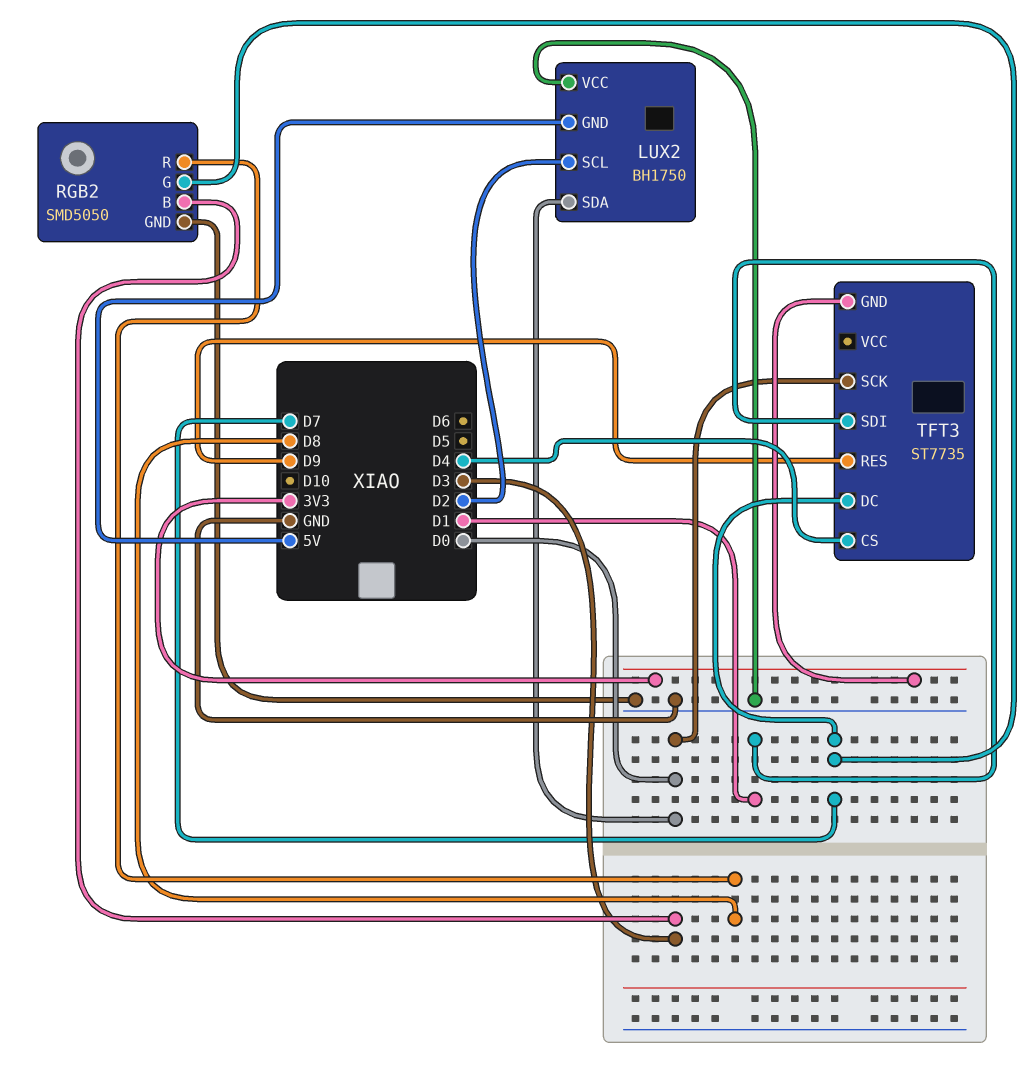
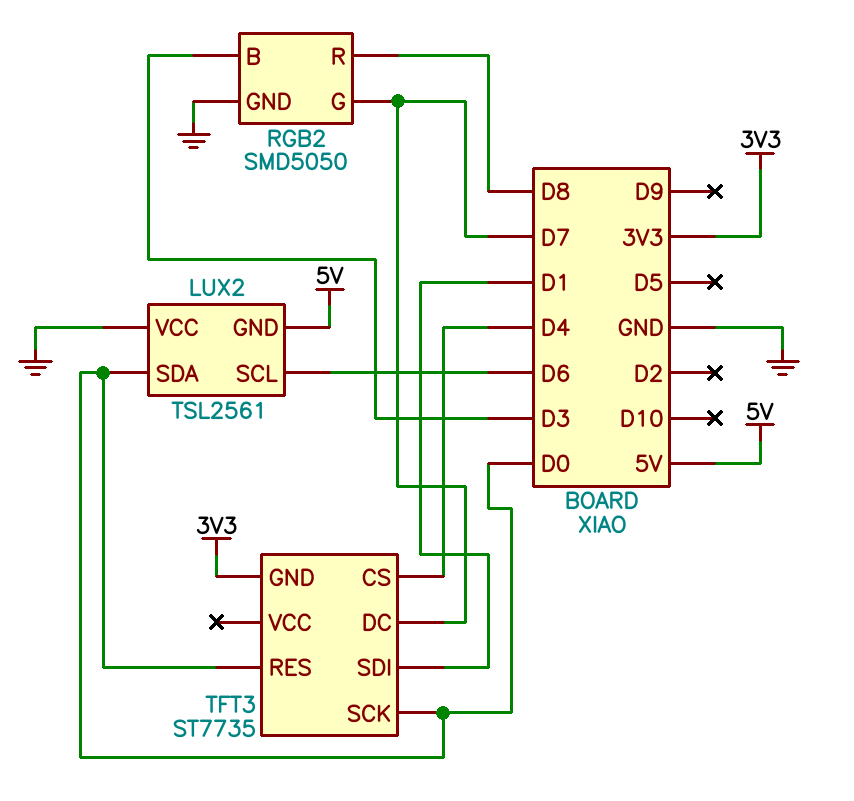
LUX2: BH1750 -> TSL2561
LUX2 pin SCL: D2 -> D6
TFT3 pin RES: D9 -> D0

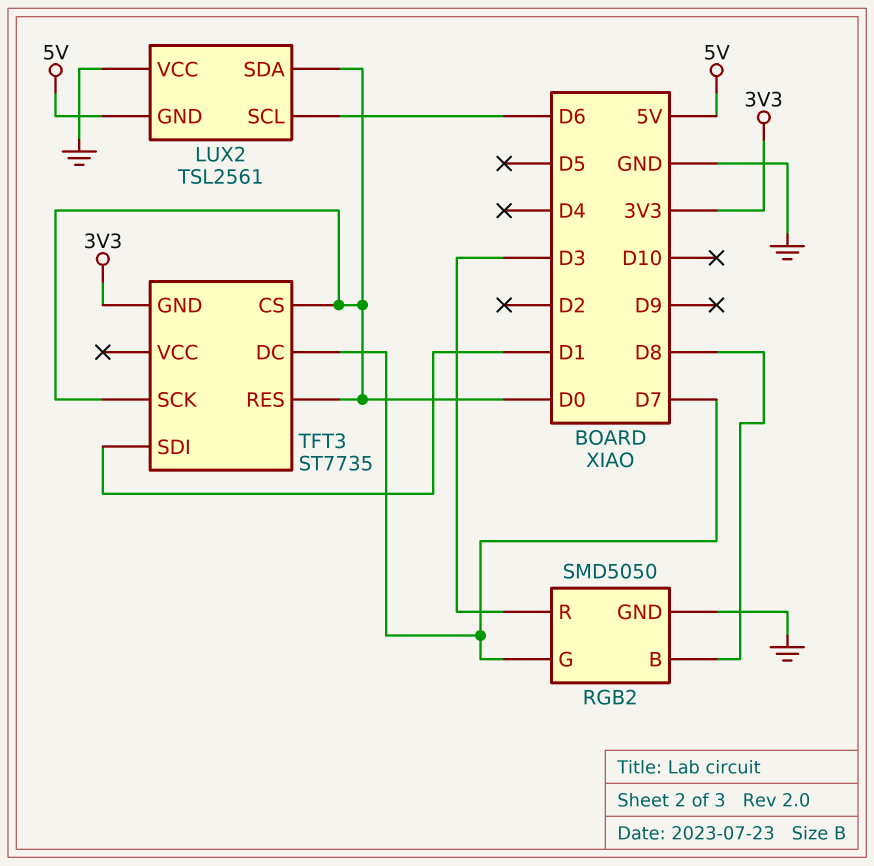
RGB2 pin B: D3 -> D8
RGB2 pin R: D8 -> D3
TFT3 pin CS: D4 -> D0

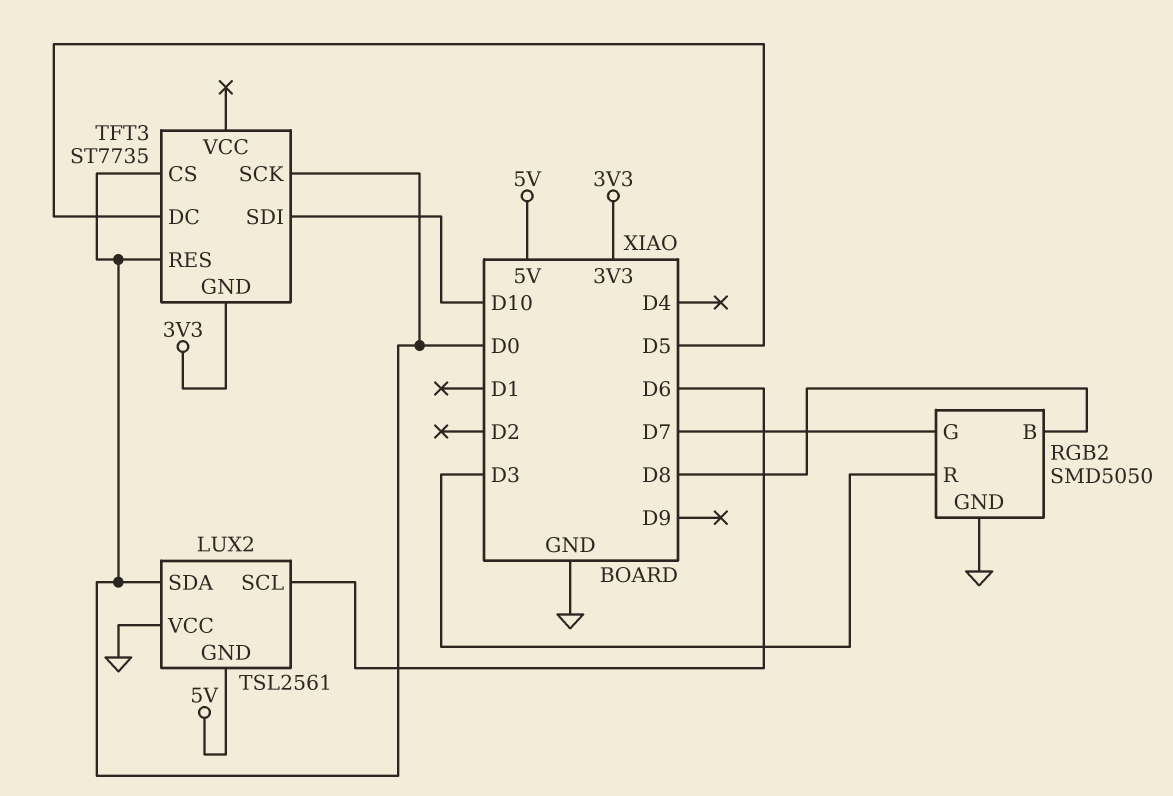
TFT3 pin DC: D7 -> D5
TFT3 pin SDI: D1 -> D10

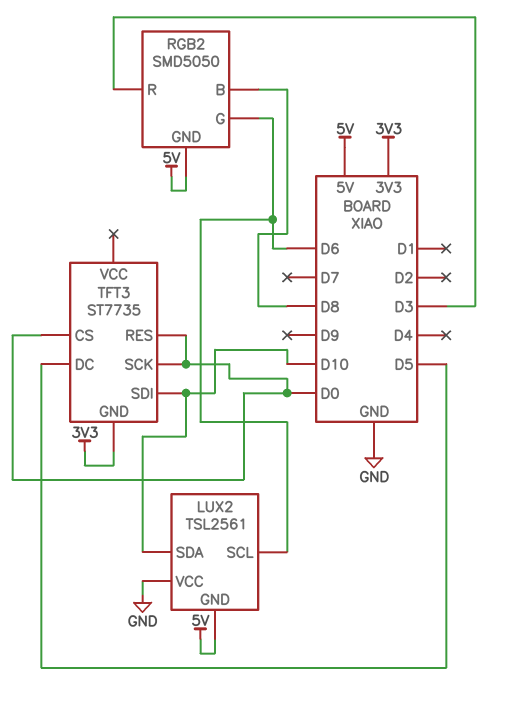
LUX2 pin SDA: D0 -> D10
RGB2 pin G: D7 -> D6
RGB2 pin GND: GND -> 5V

